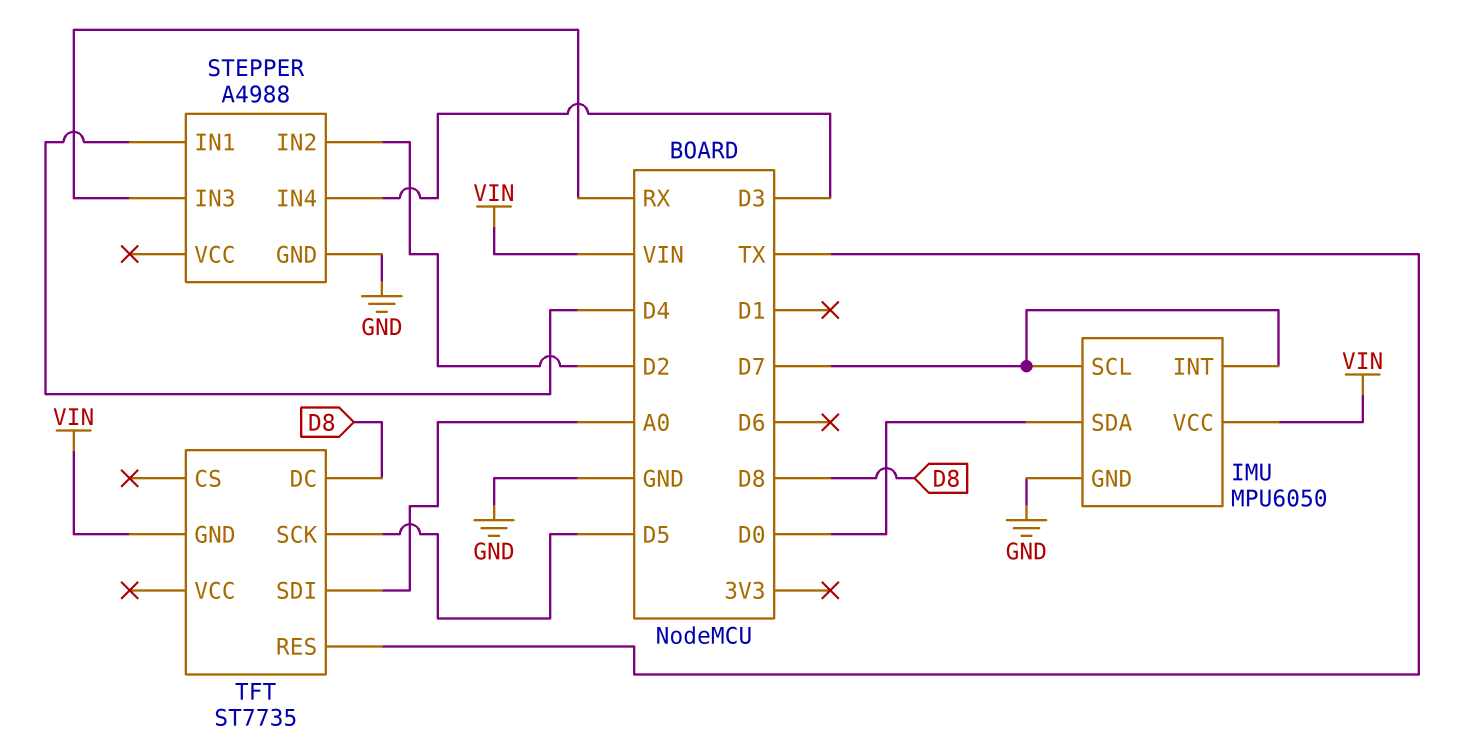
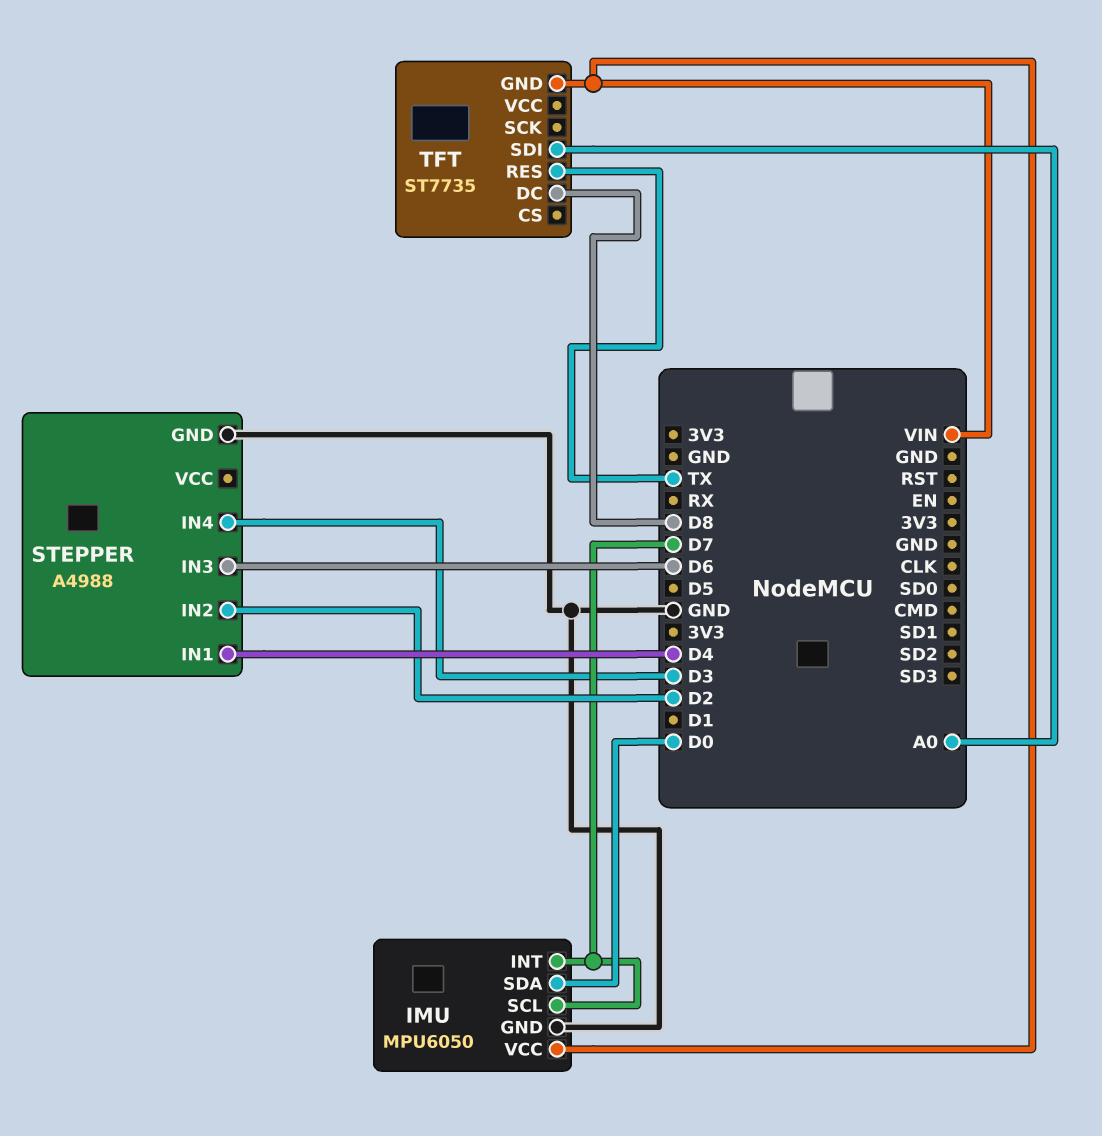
STEPPER pin IN3: RX -> D6
TFT pin SCK: D5 -> none

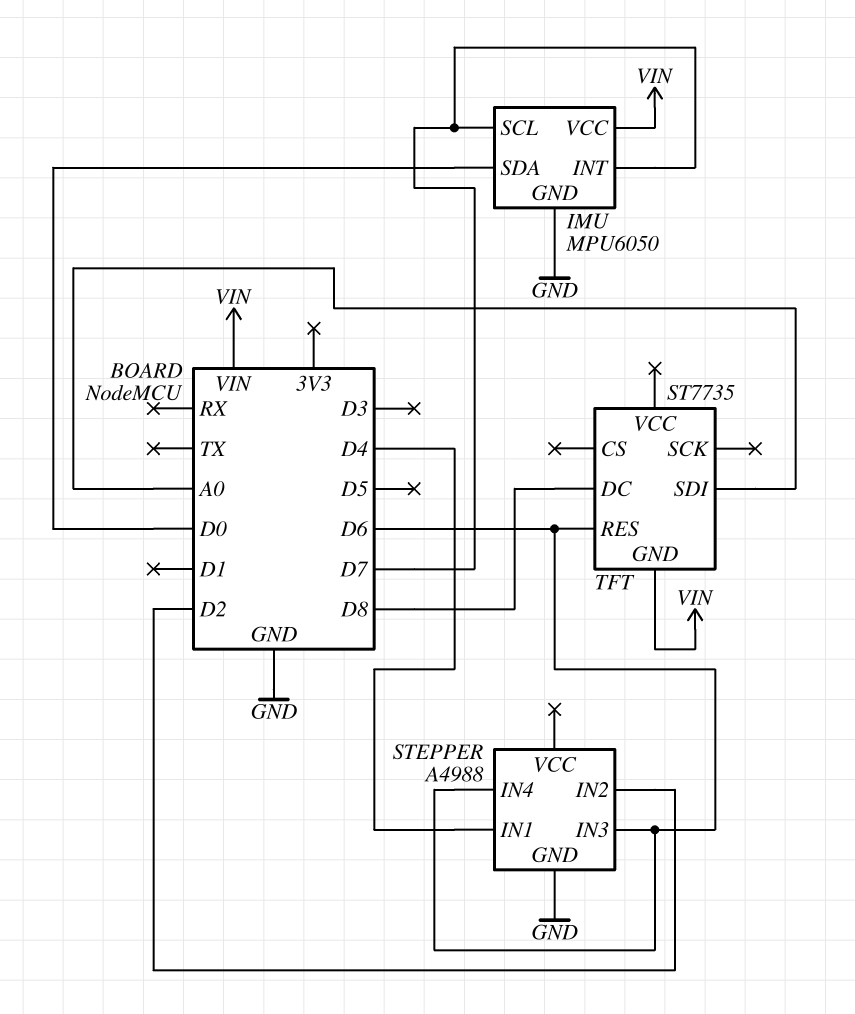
STEPPER pin IN4: D3 -> D6
TFT pin RES: TX -> D6

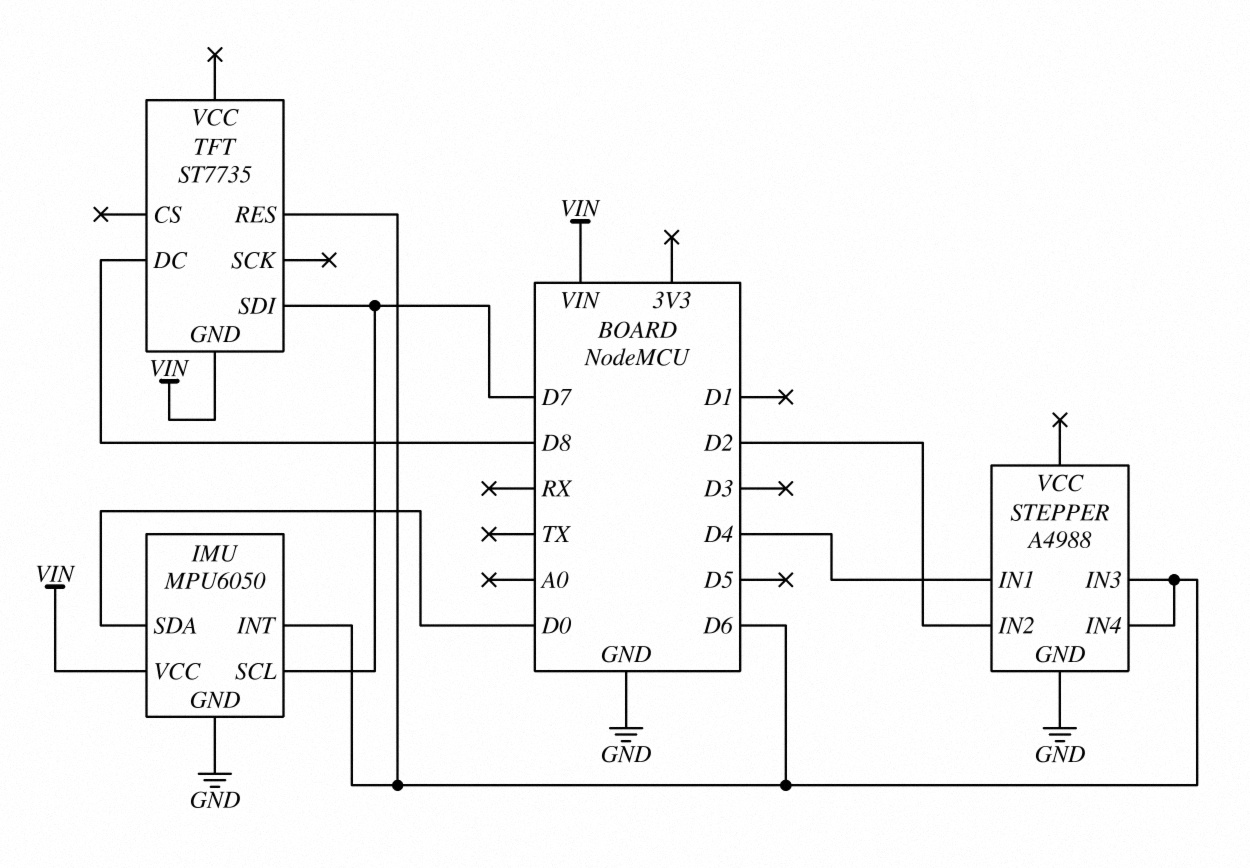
IMU pin INT: D7 -> D6
TFT pin SDI: A0 -> D7

